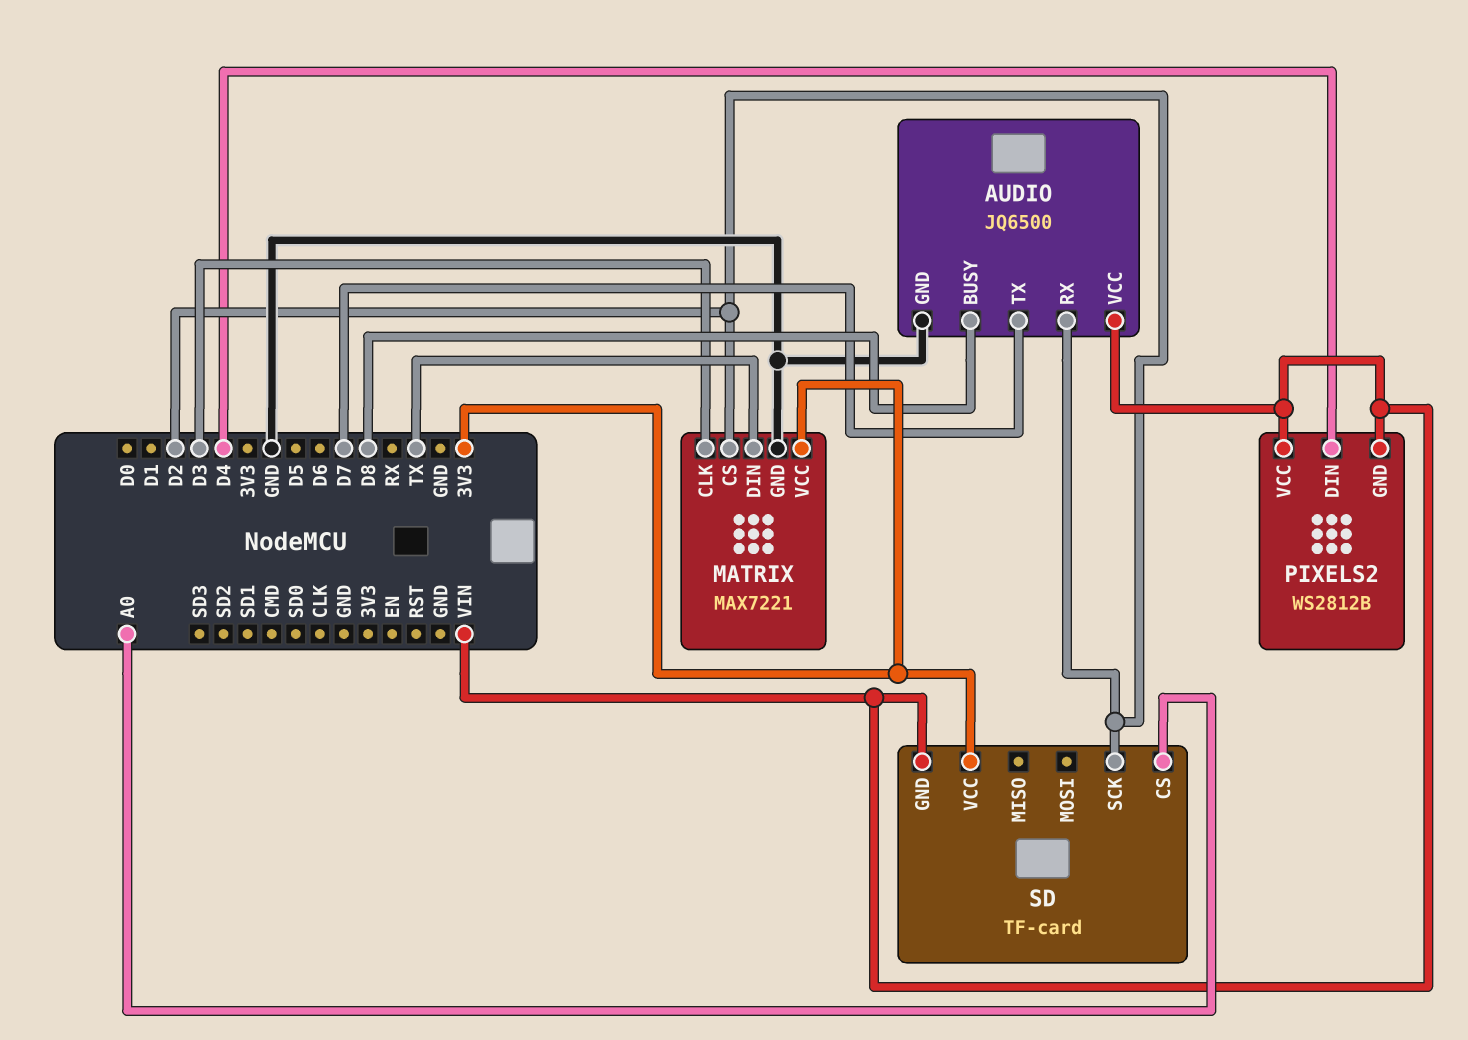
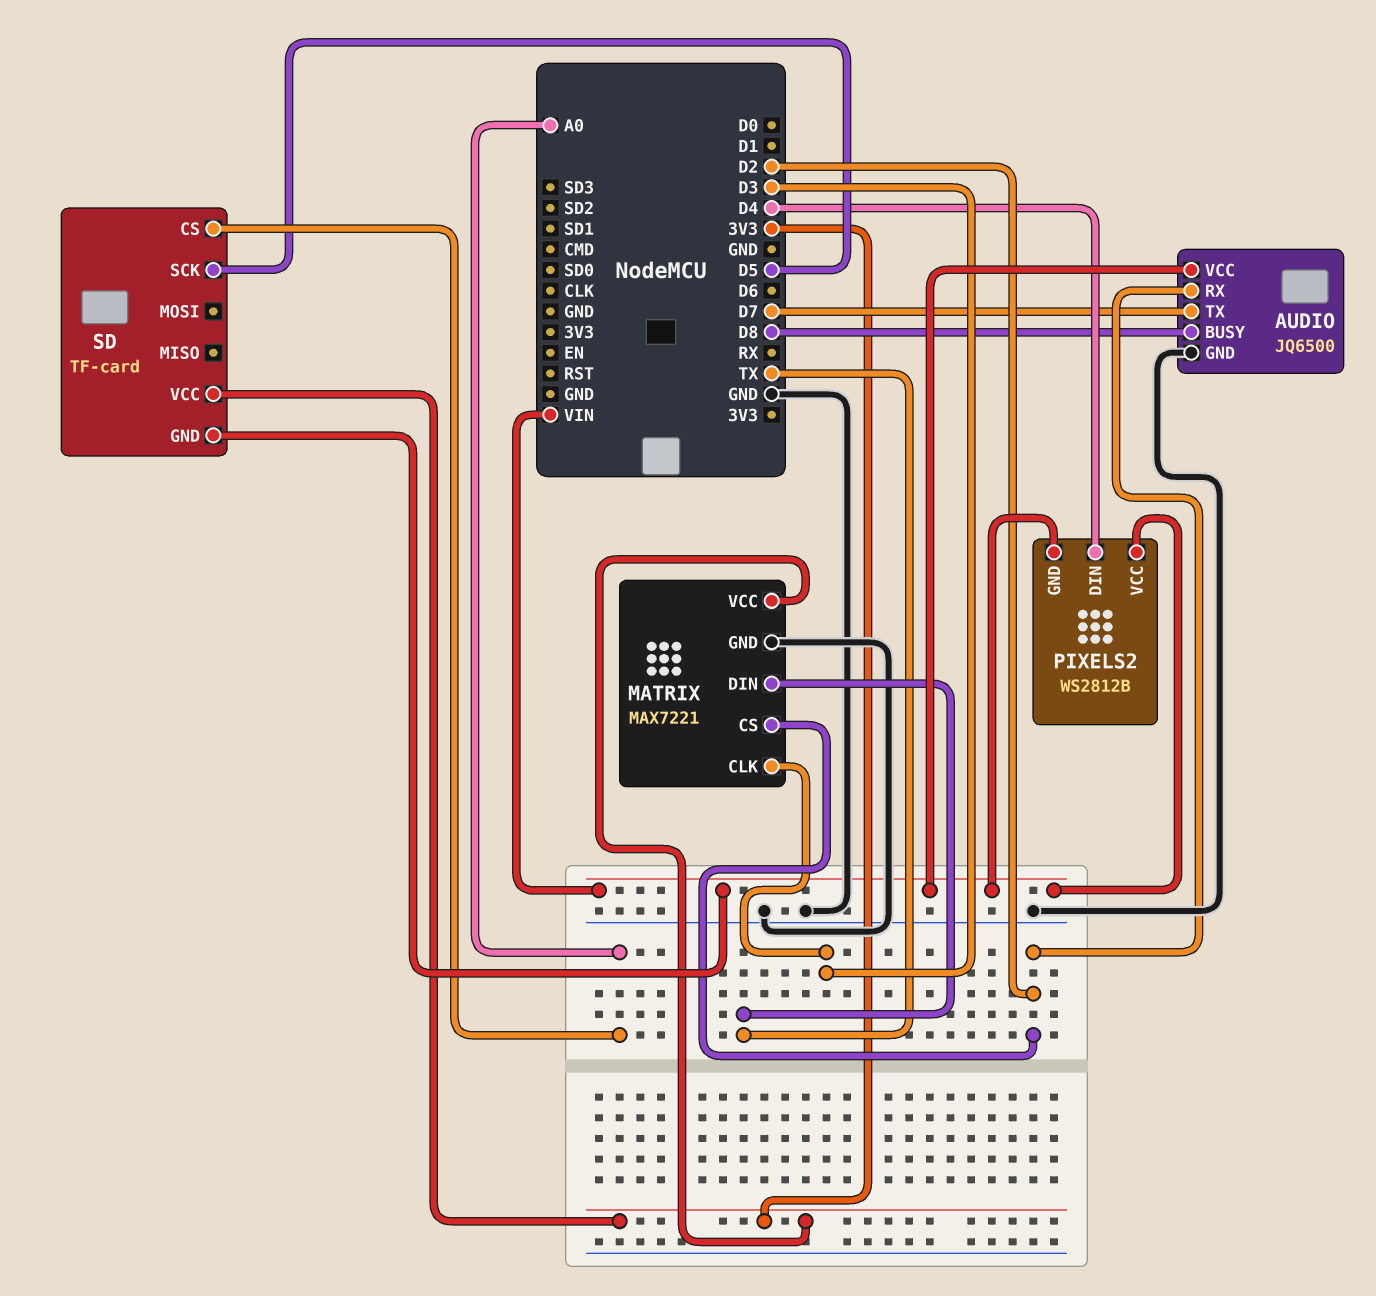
SD pin SCK: D2 -> D5

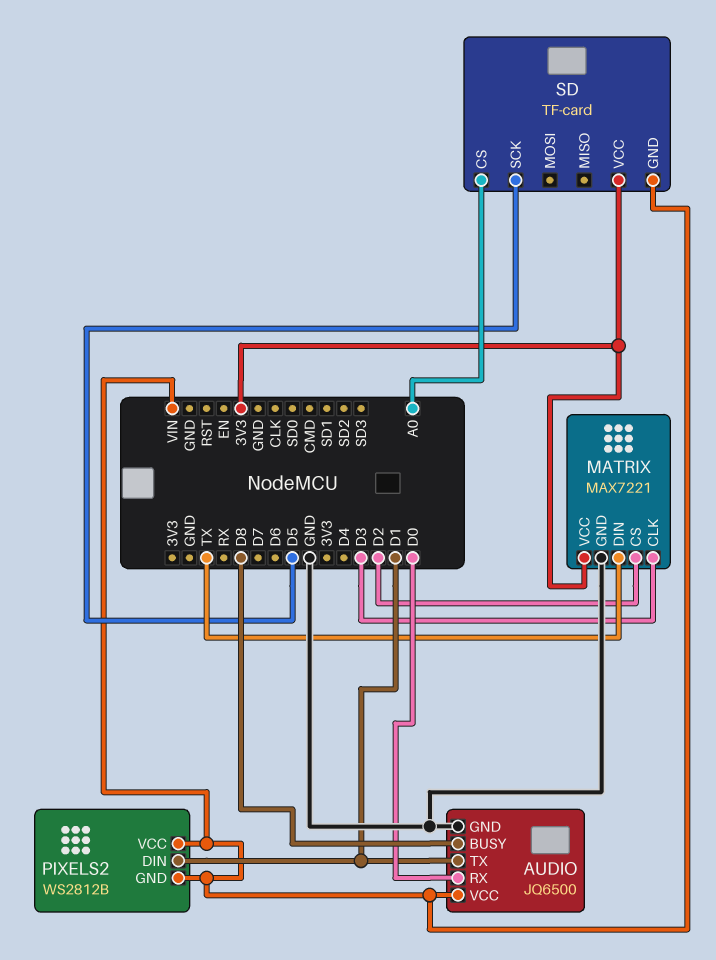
AUDIO pin RX: D2 -> D0
AUDIO pin TX: D7 -> D1
PIXELS2 pin DIN: D4 -> D1

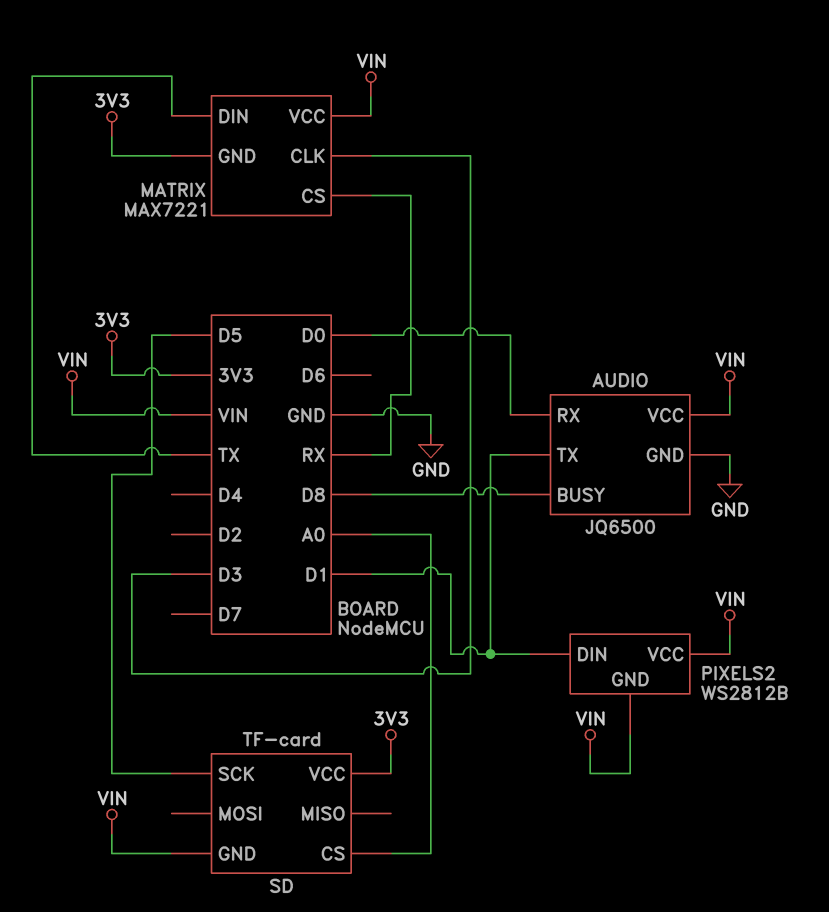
MATRIX pin CS: D2 -> RX
MATRIX pin GND: GND -> 3V3
MATRIX pin VCC: 3V3 -> VIN

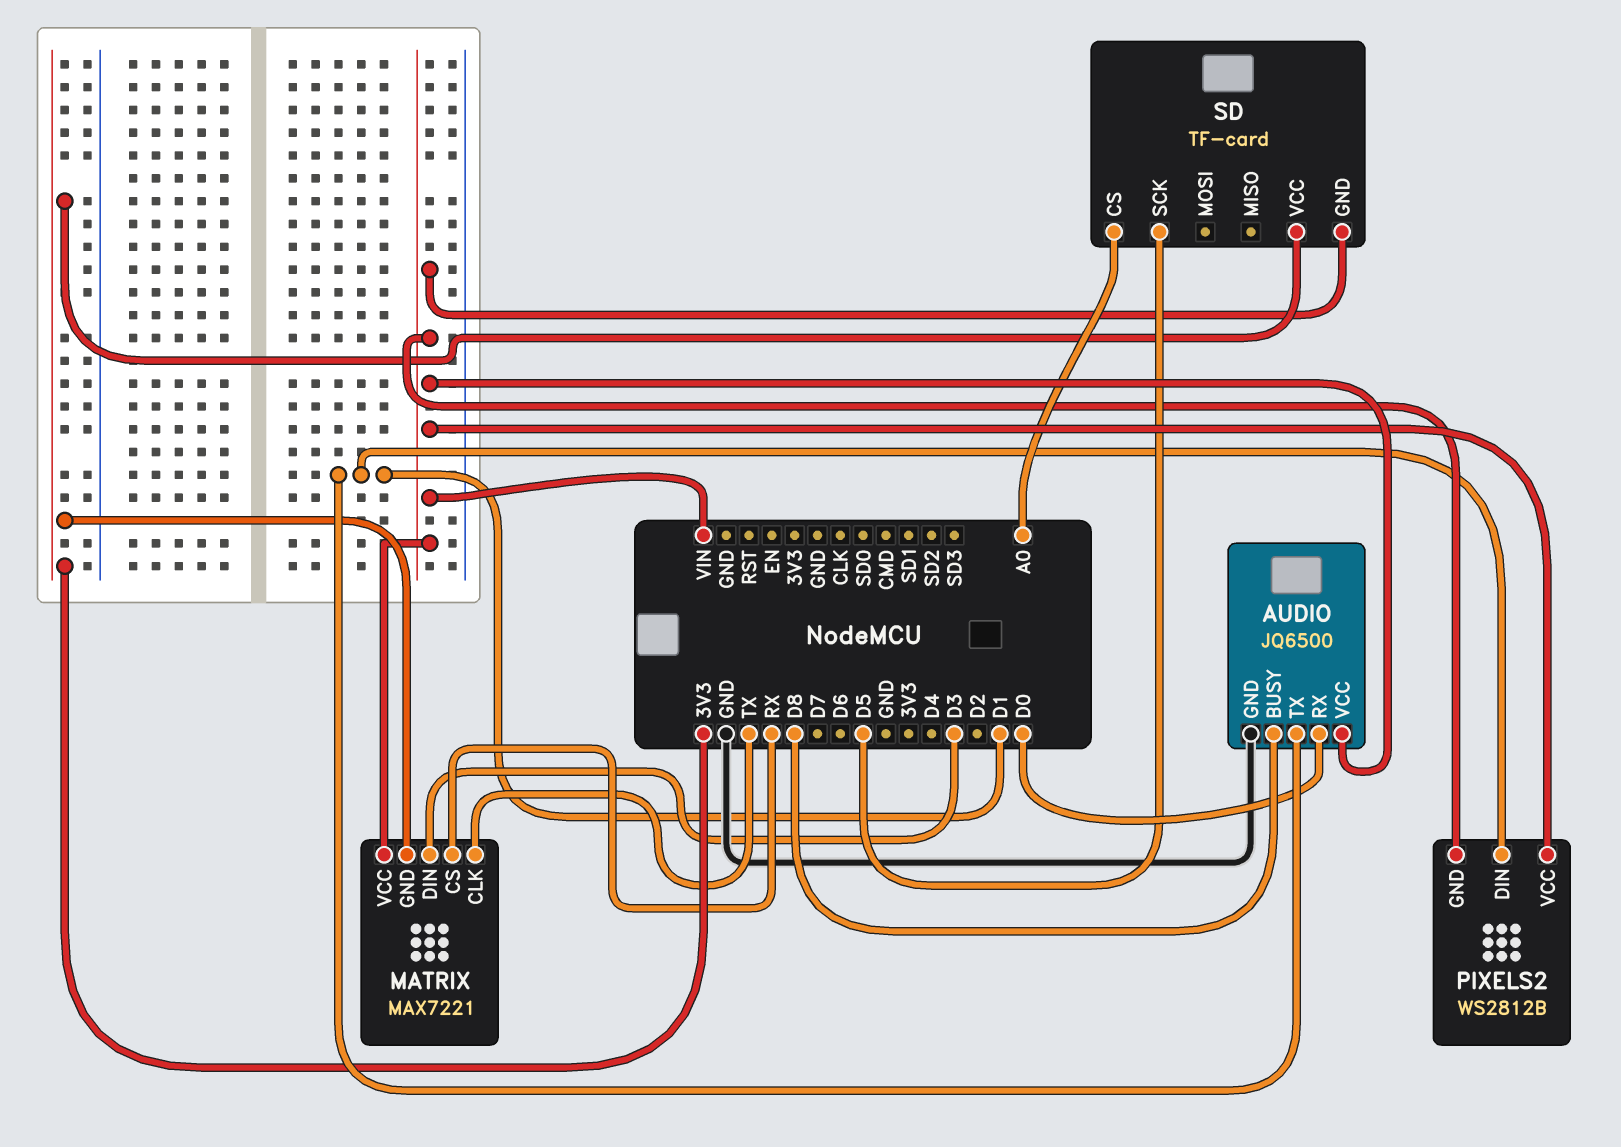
MATRIX pin CLK: D3 -> TX
MATRIX pin DIN: TX -> D3

